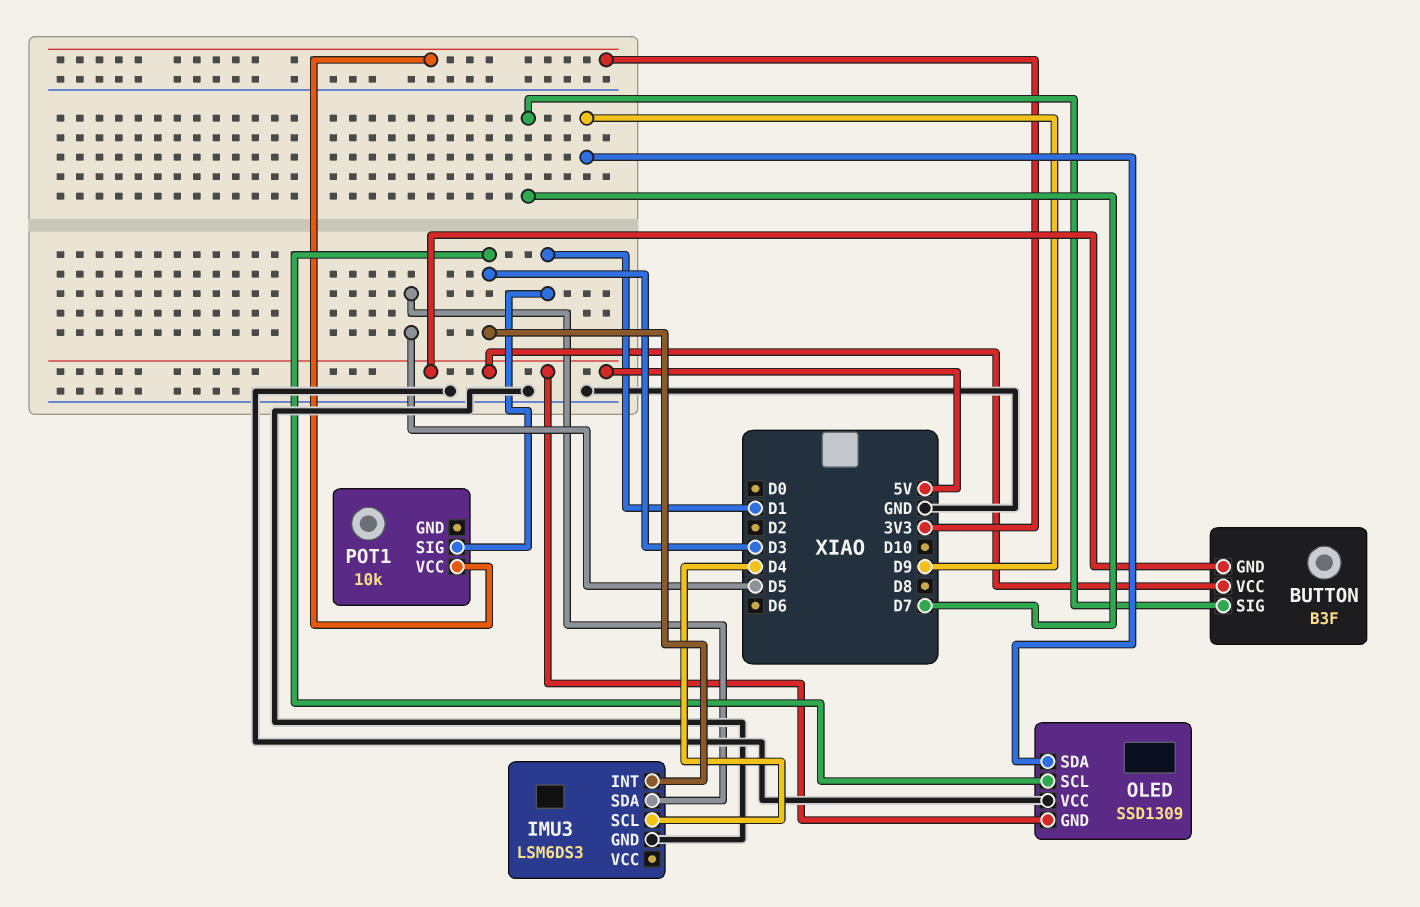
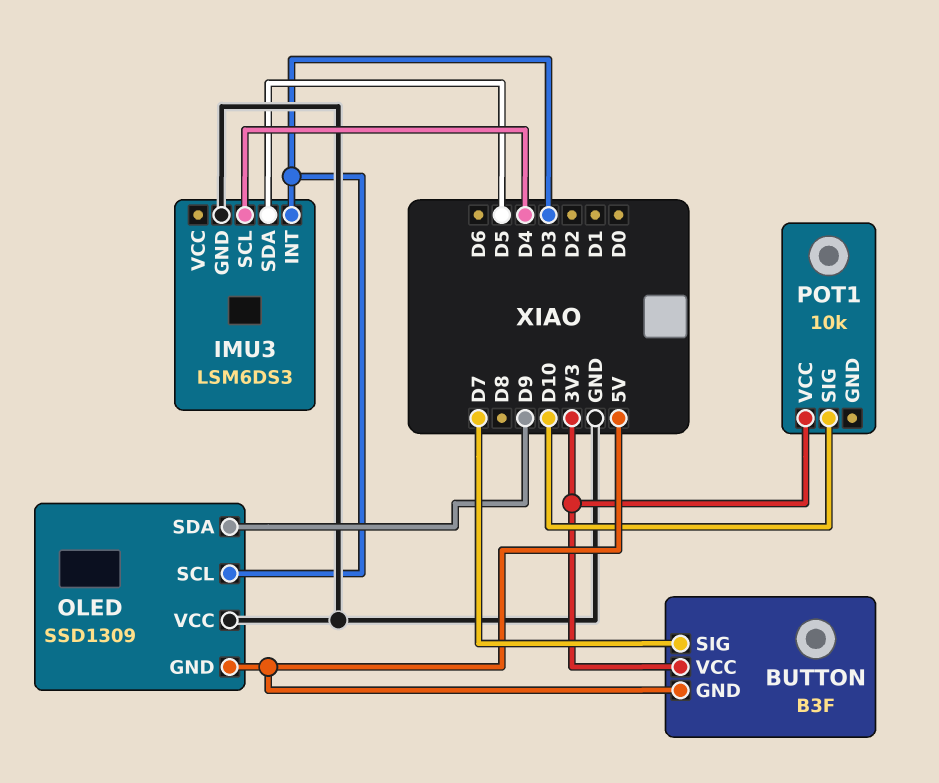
BUTTON pin VCC: 5V -> 3V3
POT1 pin SIG: D1 -> D10

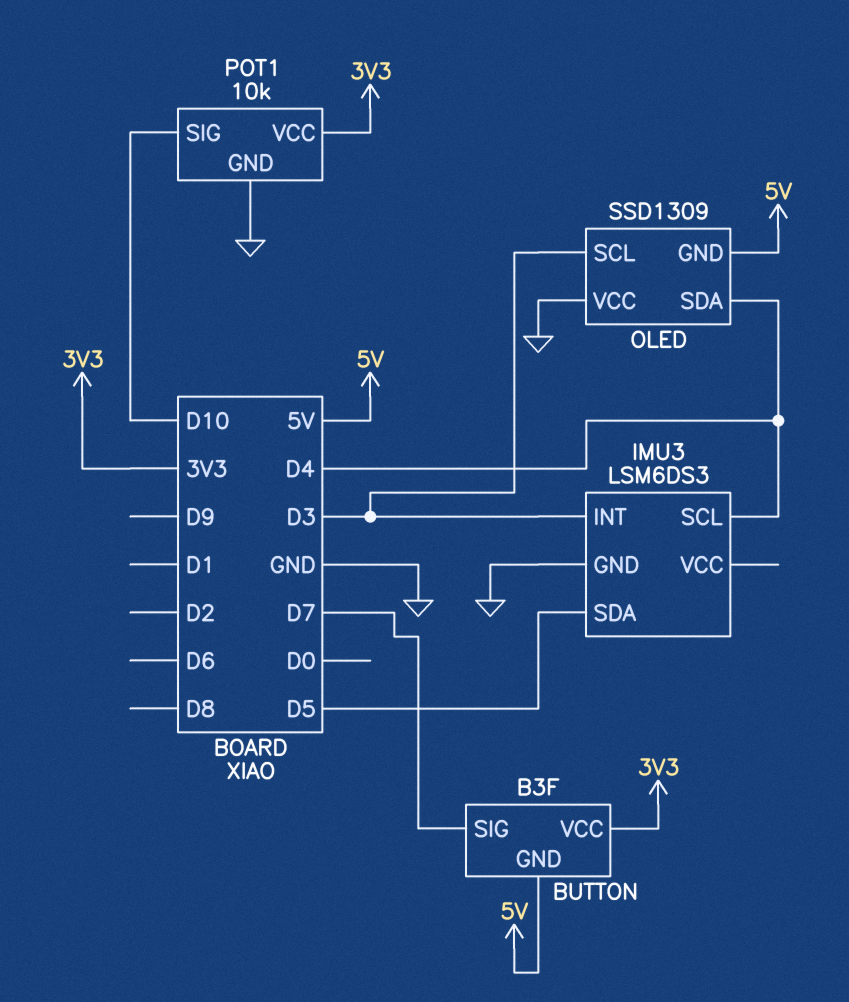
OLED pin SDA: D9 -> D4
POT1 pin GND: none -> GND

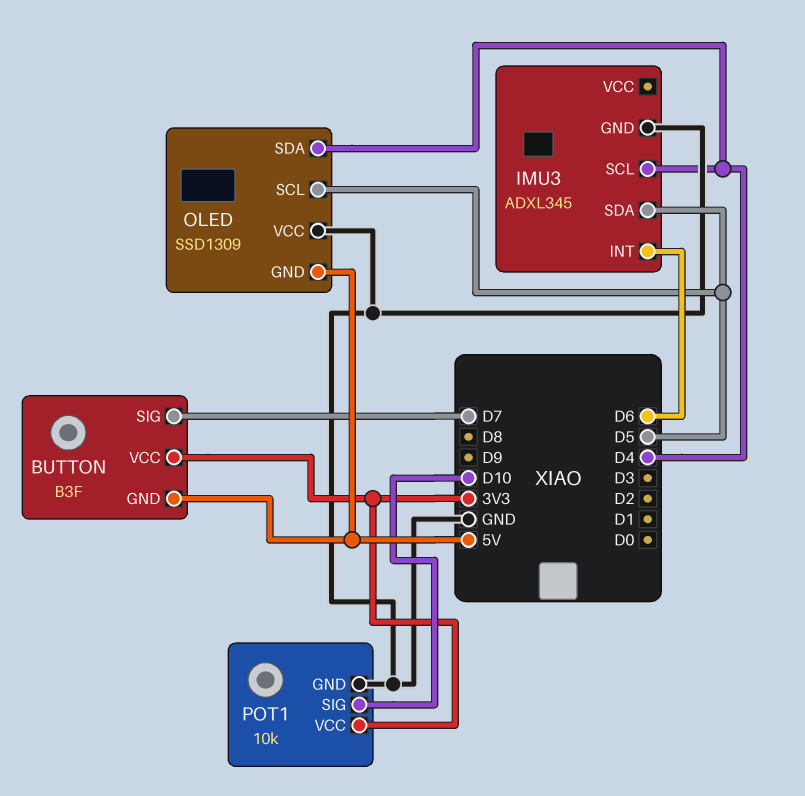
IMU3: LSM6DS3 -> ADXL345
IMU3 pin INT: D3 -> D6
OLED pin SCL: D3 -> D5

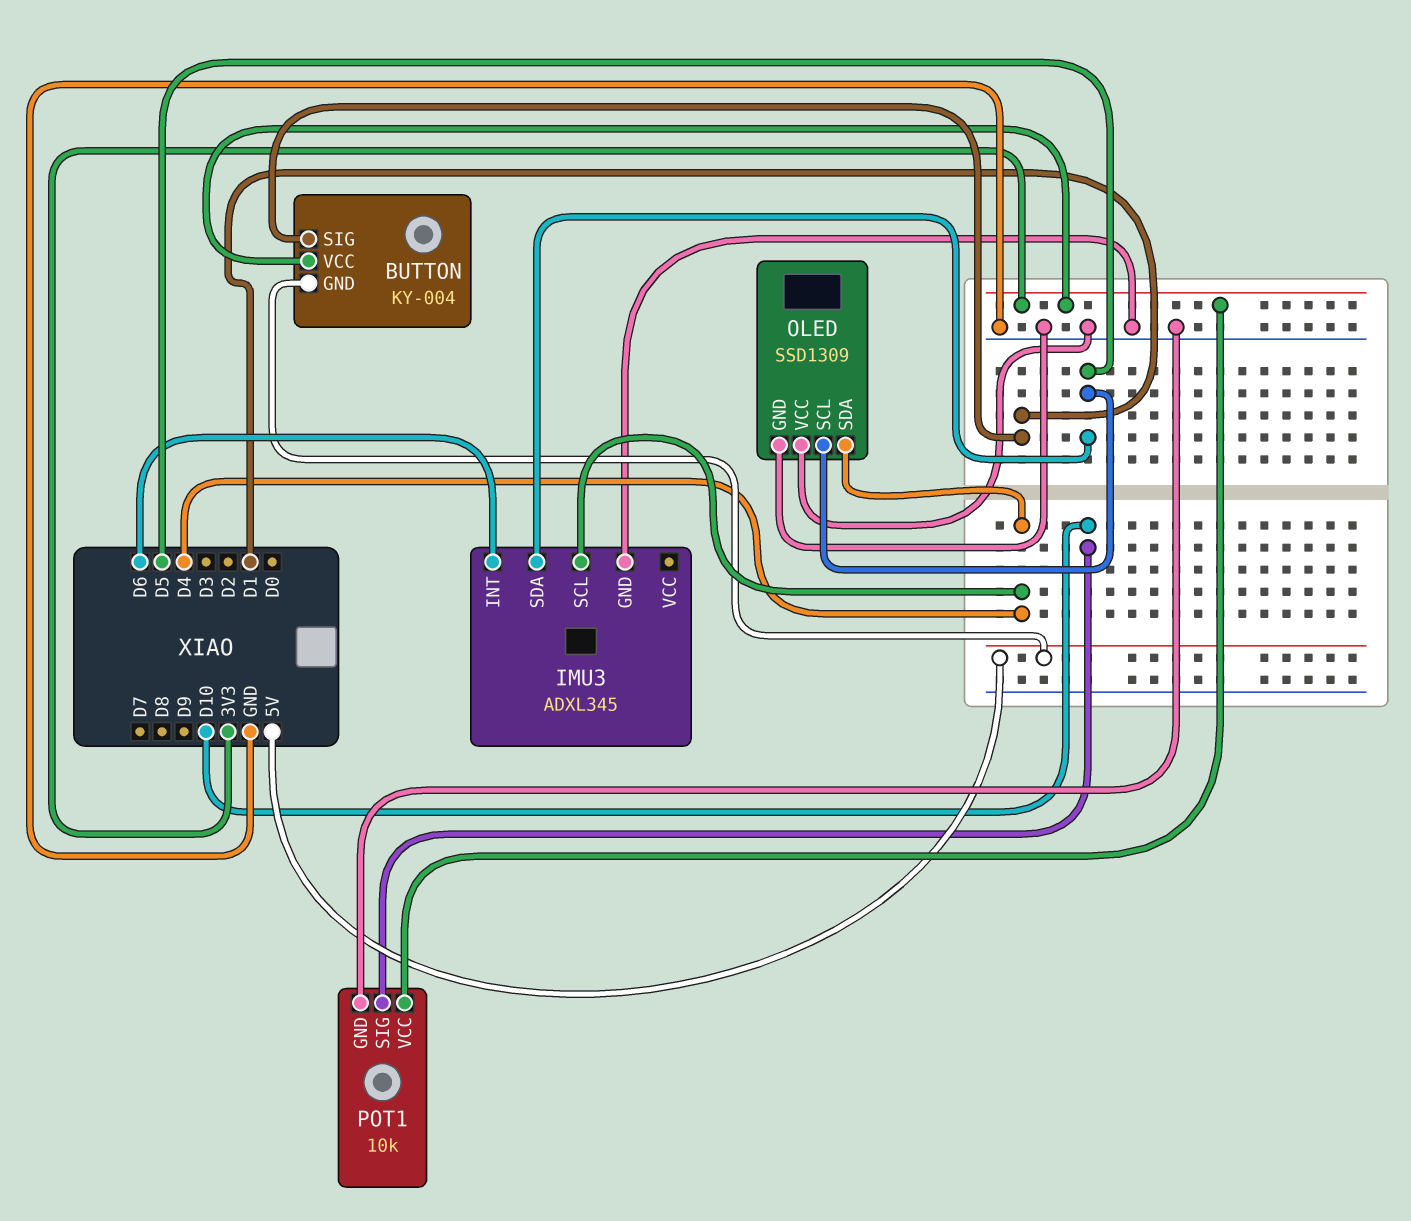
BUTTON: B3F -> KY-004
BUTTON pin SIG: D7 -> D1
OLED pin GND: 5V -> GND

